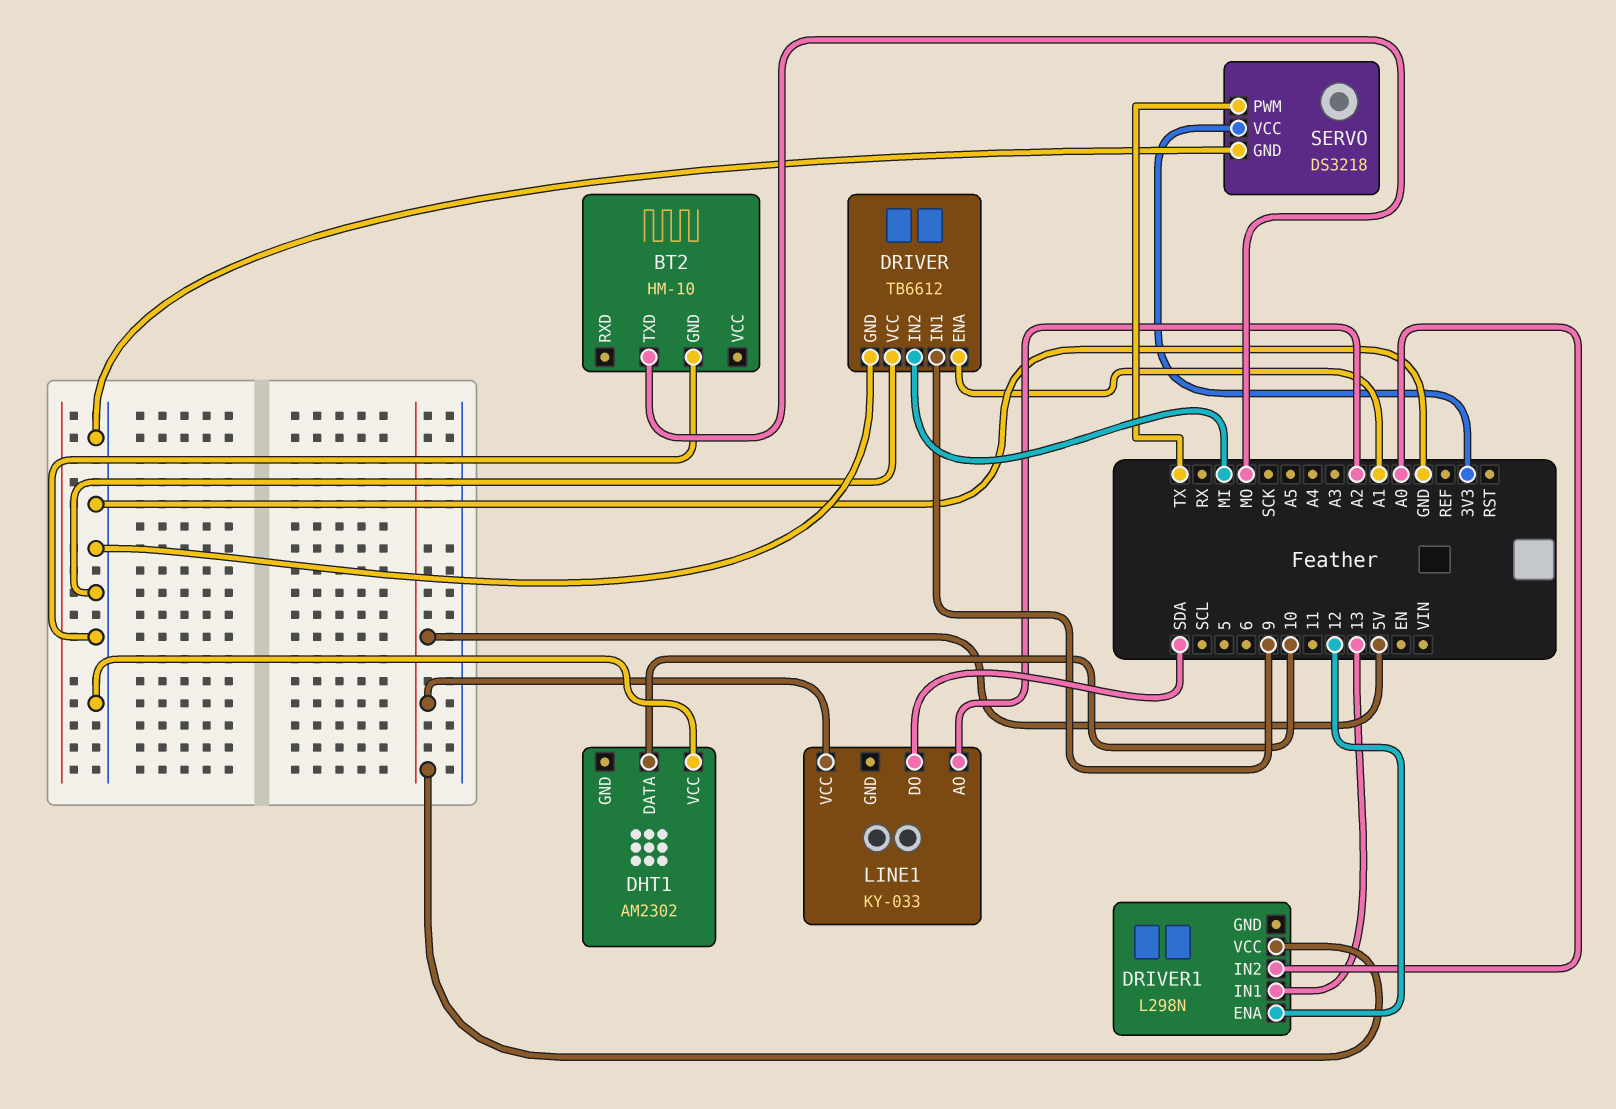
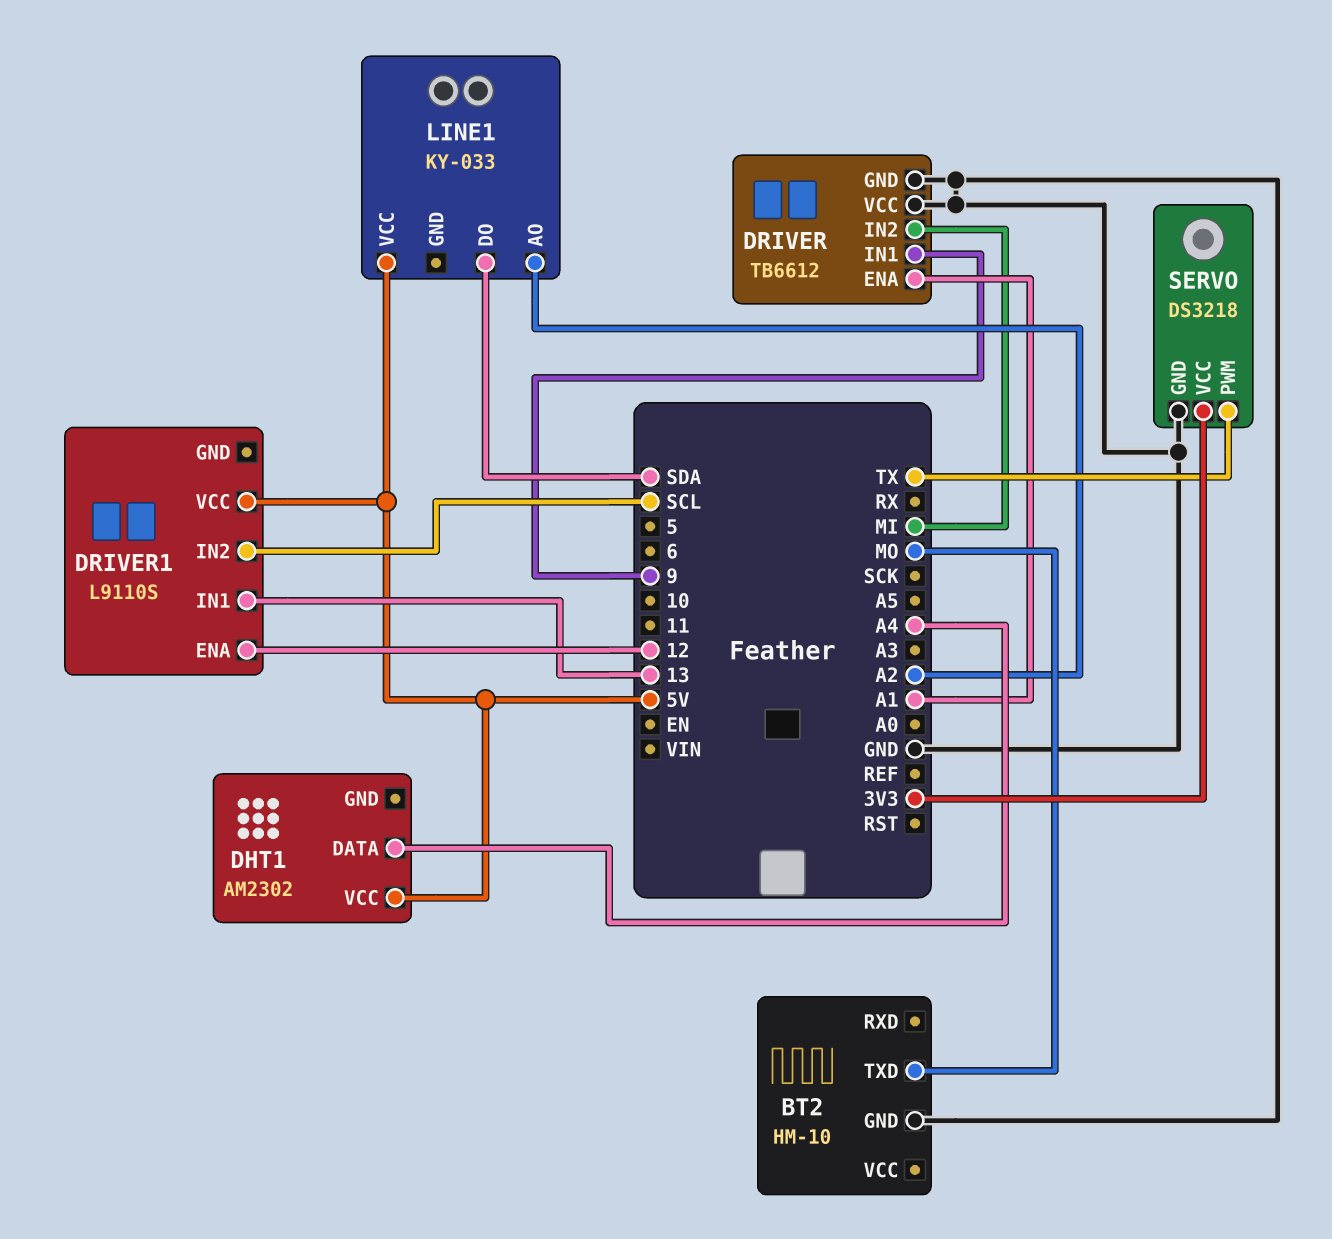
DHT1 pin DATA: 10 -> A4
DHT1 pin VCC: GND -> 5V
DRIVER1: L298N -> L9110S
DRIVER1 pin IN2: A0 -> SCL

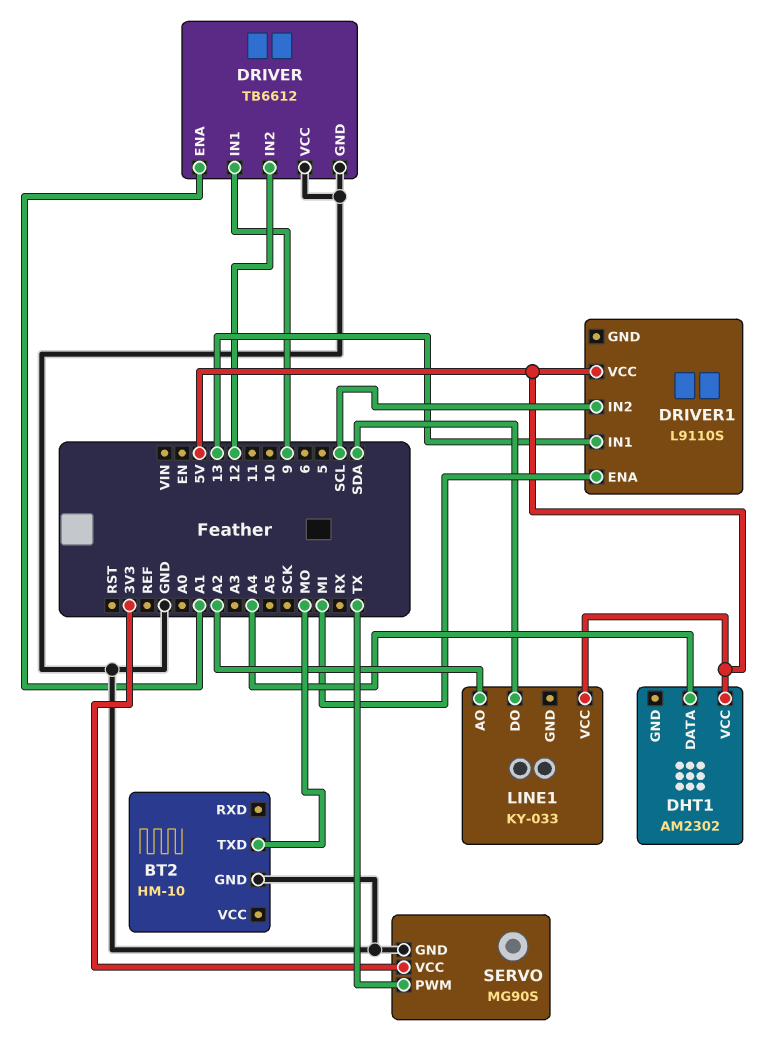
DRIVER pin IN2: MI -> 12
DRIVER1 pin ENA: 12 -> MI
SERVO: DS3218 -> MG90S

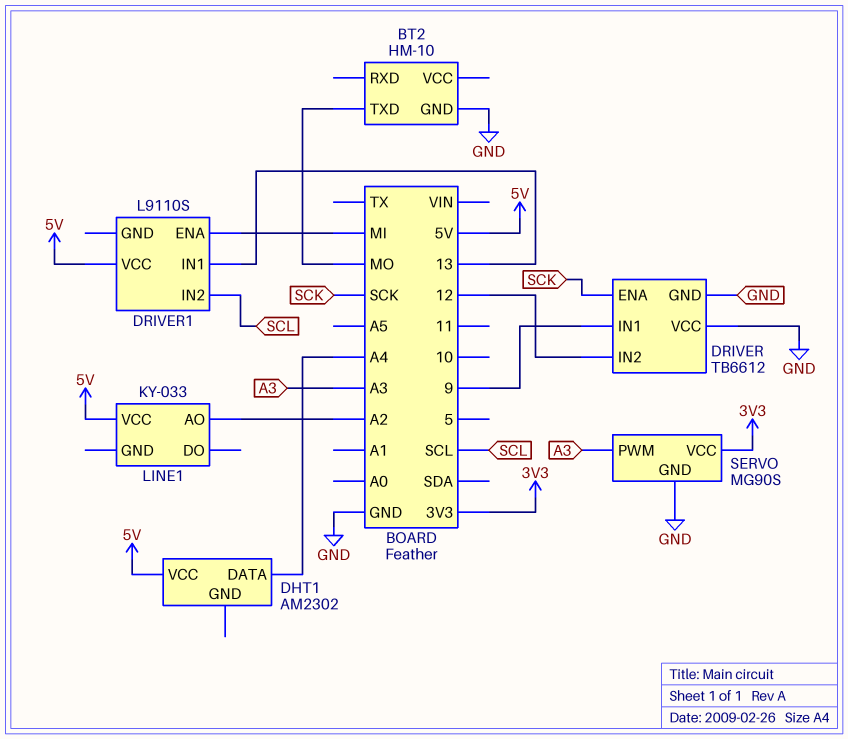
DRIVER pin ENA: A1 -> SCK
LINE1 pin DO: SDA -> none
SERVO pin PWM: TX -> A3

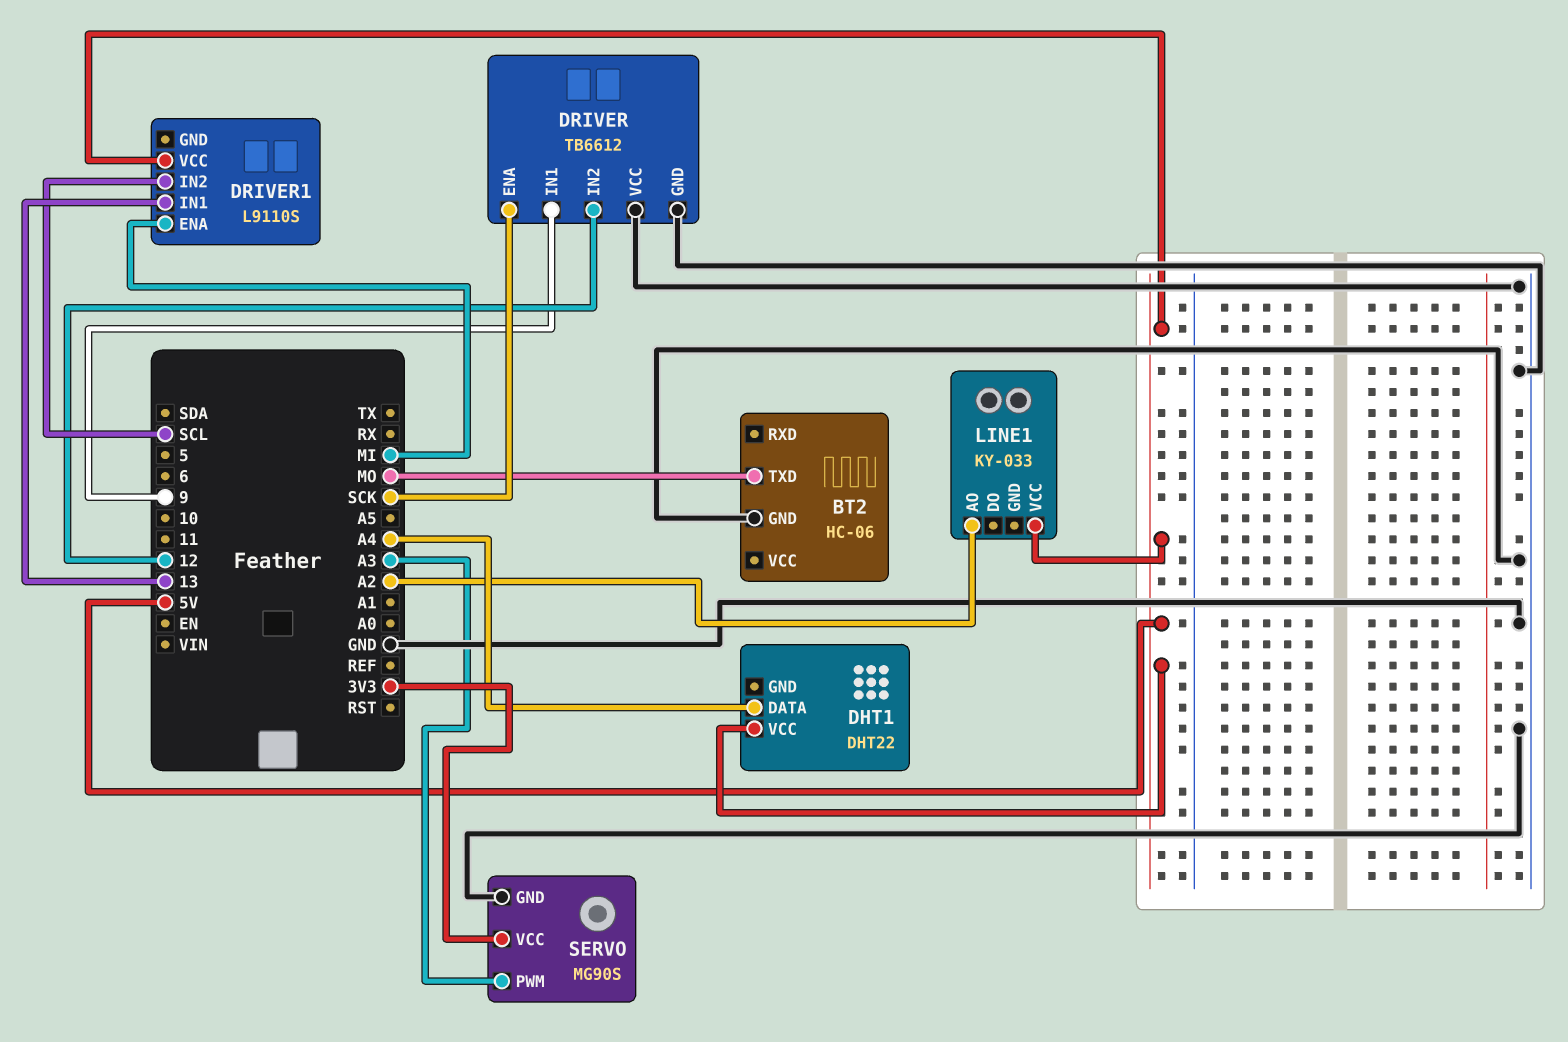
BT2: HM-10 -> HC-06
DHT1: AM2302 -> DHT22

